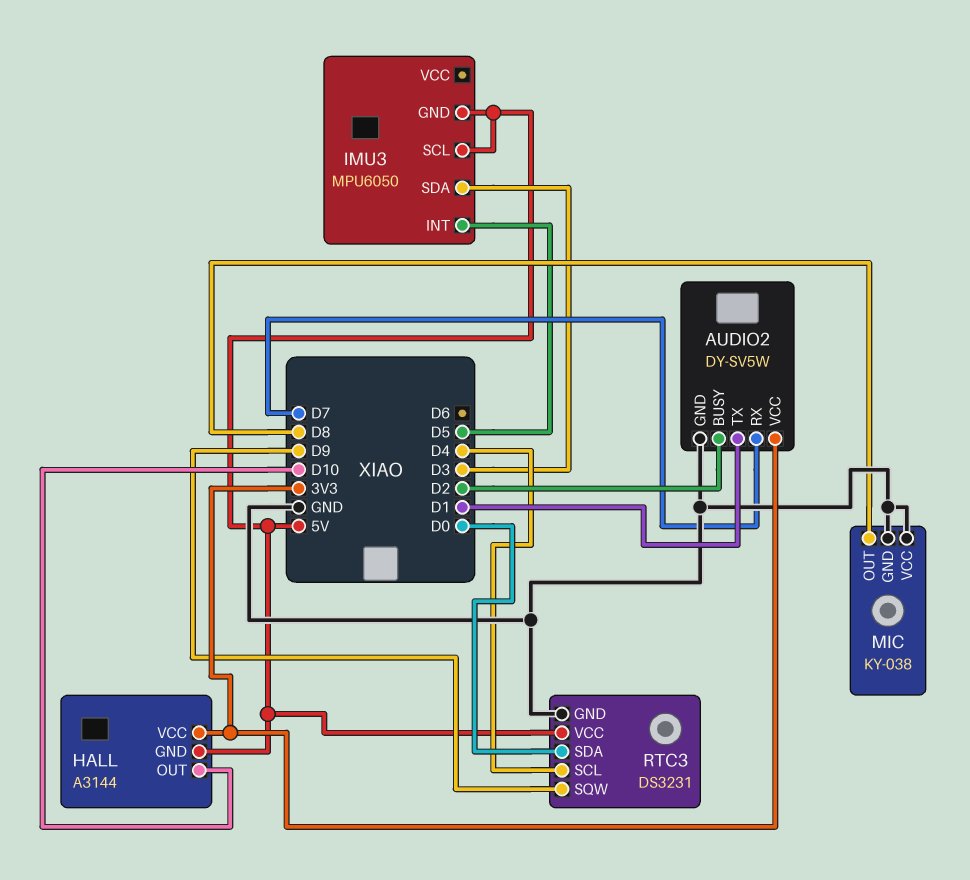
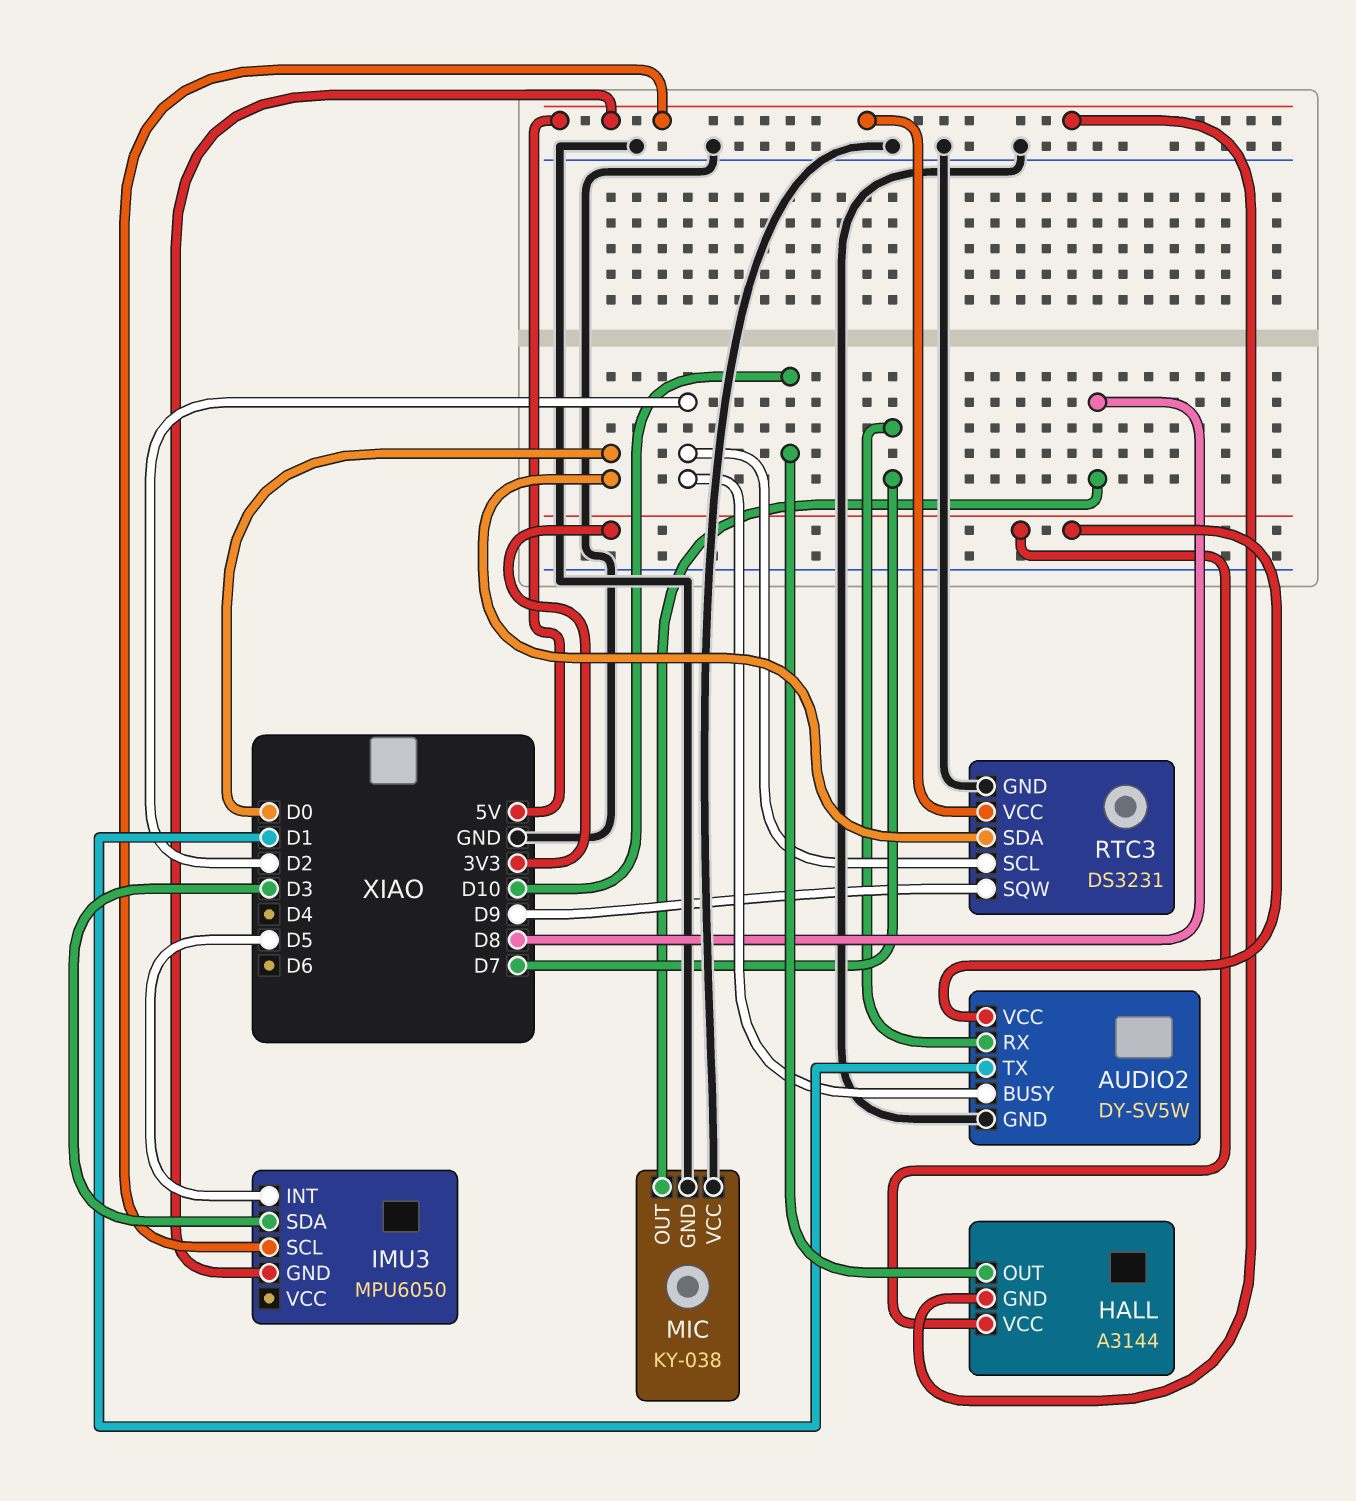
RTC3 pin SCL: D4 -> D2

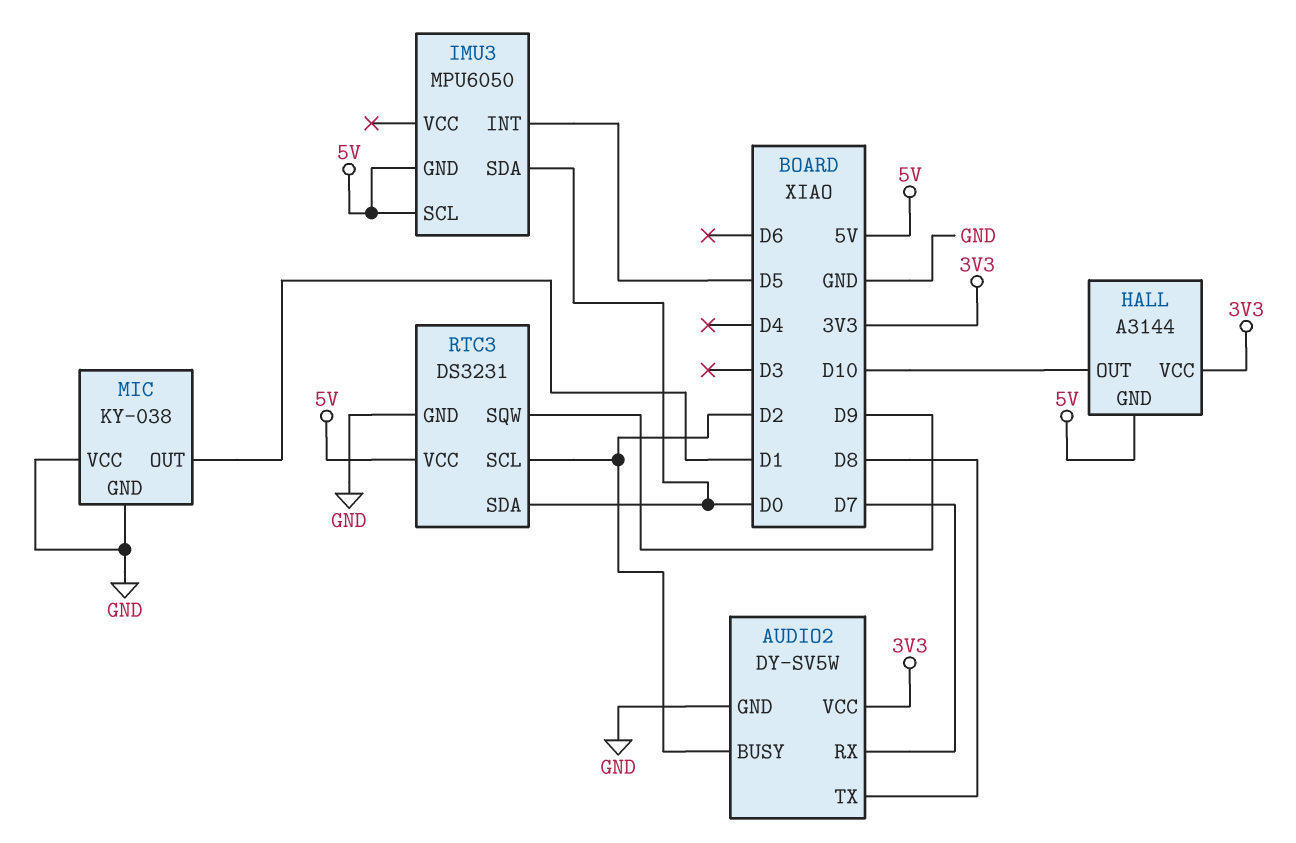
AUDIO2 pin TX: D1 -> D8
IMU3 pin SDA: D3 -> D0
MIC pin OUT: D8 -> D1

